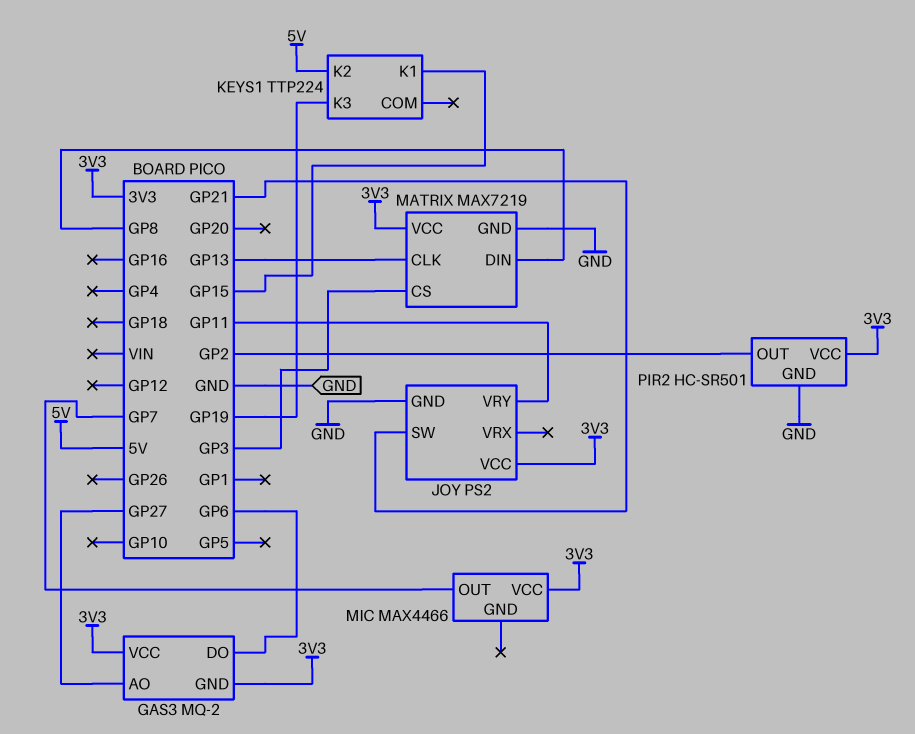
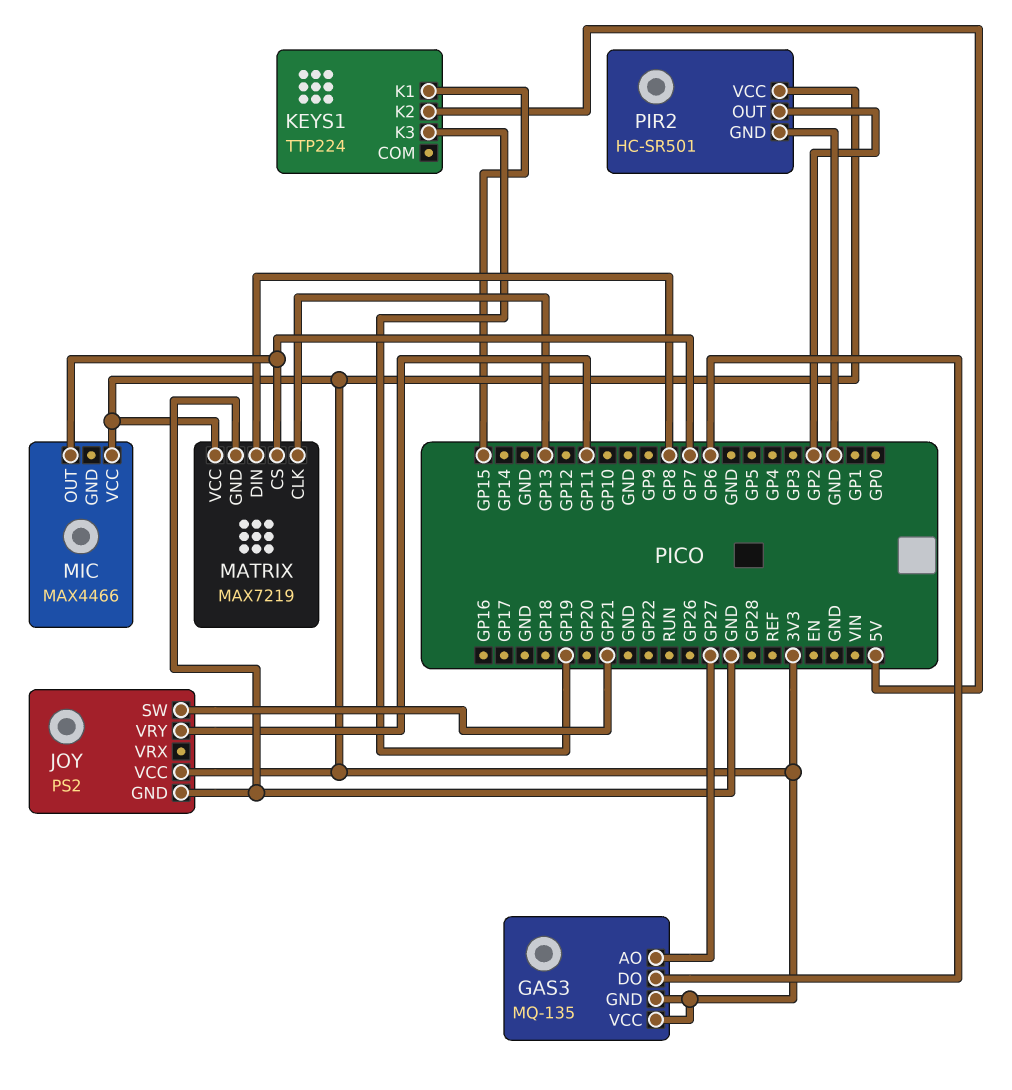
GAS3: MQ-2 -> MQ-135
MATRIX pin CS: GP3 -> GP7

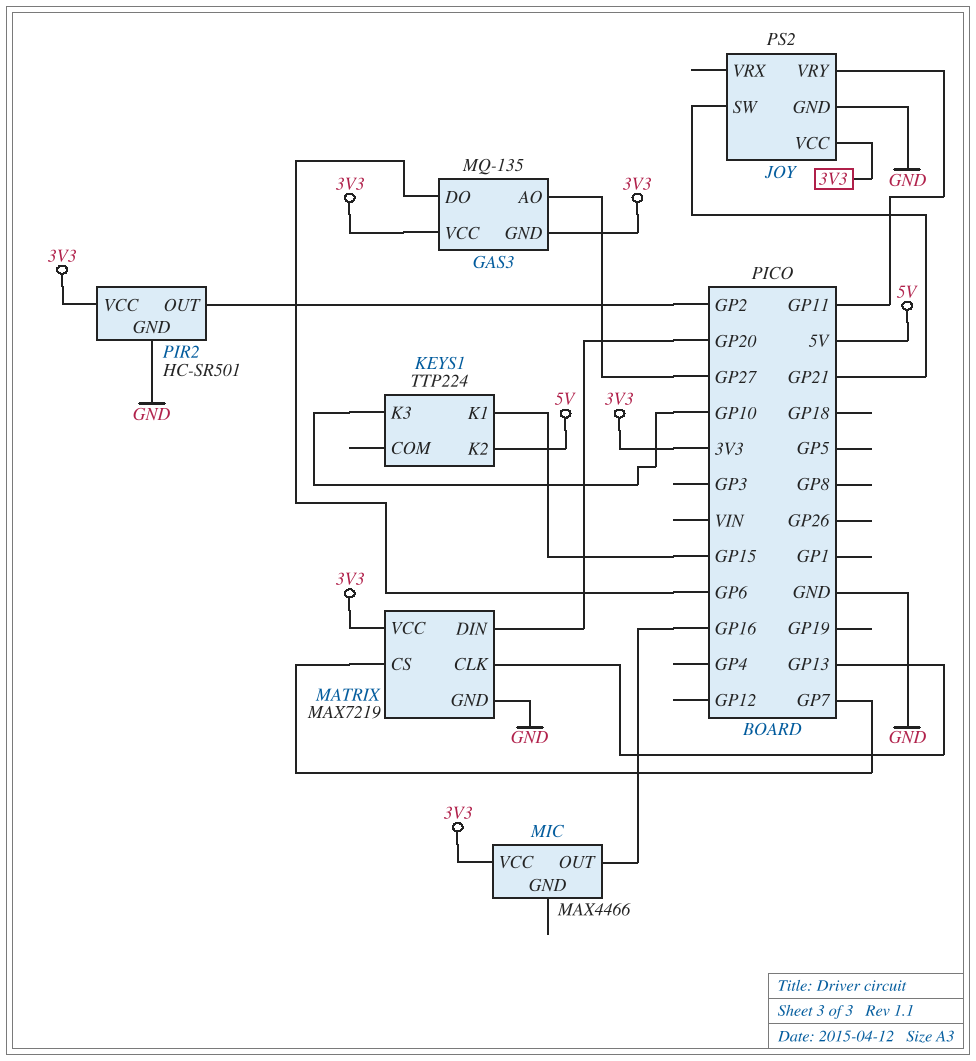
KEYS1 pin K3: GP19 -> GP10
MATRIX pin DIN: GP8 -> GP20
MIC pin OUT: GP7 -> GP16

